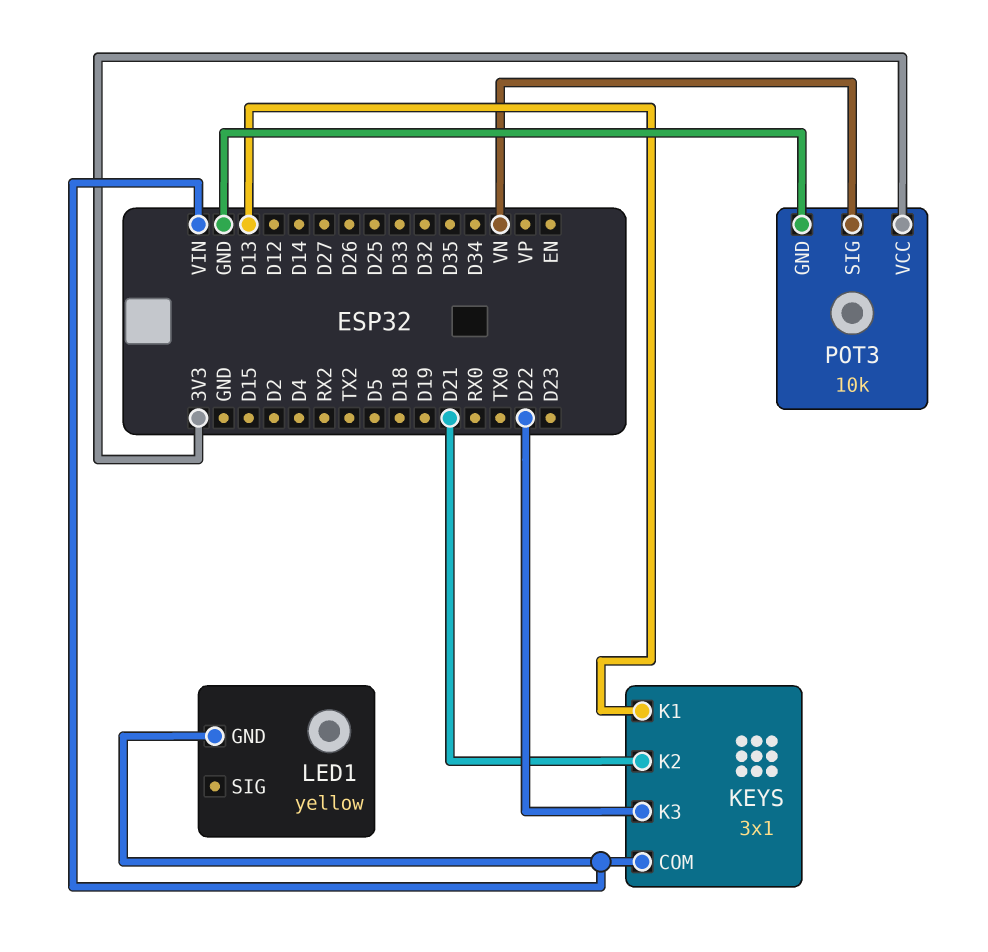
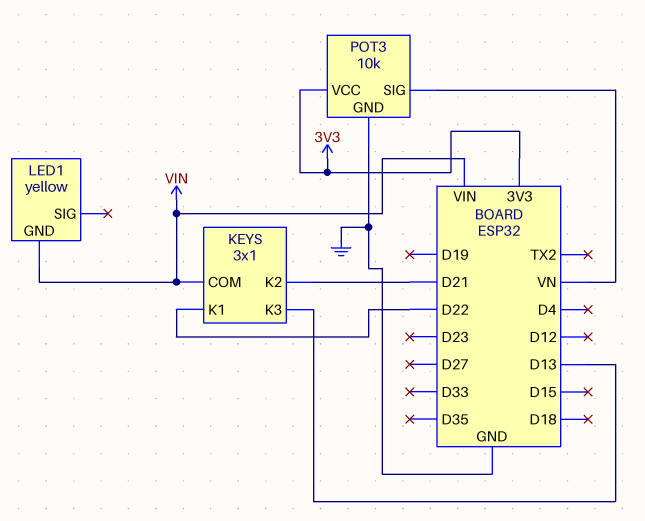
KEYS pin K1: D13 -> D22
KEYS pin K3: D22 -> D13

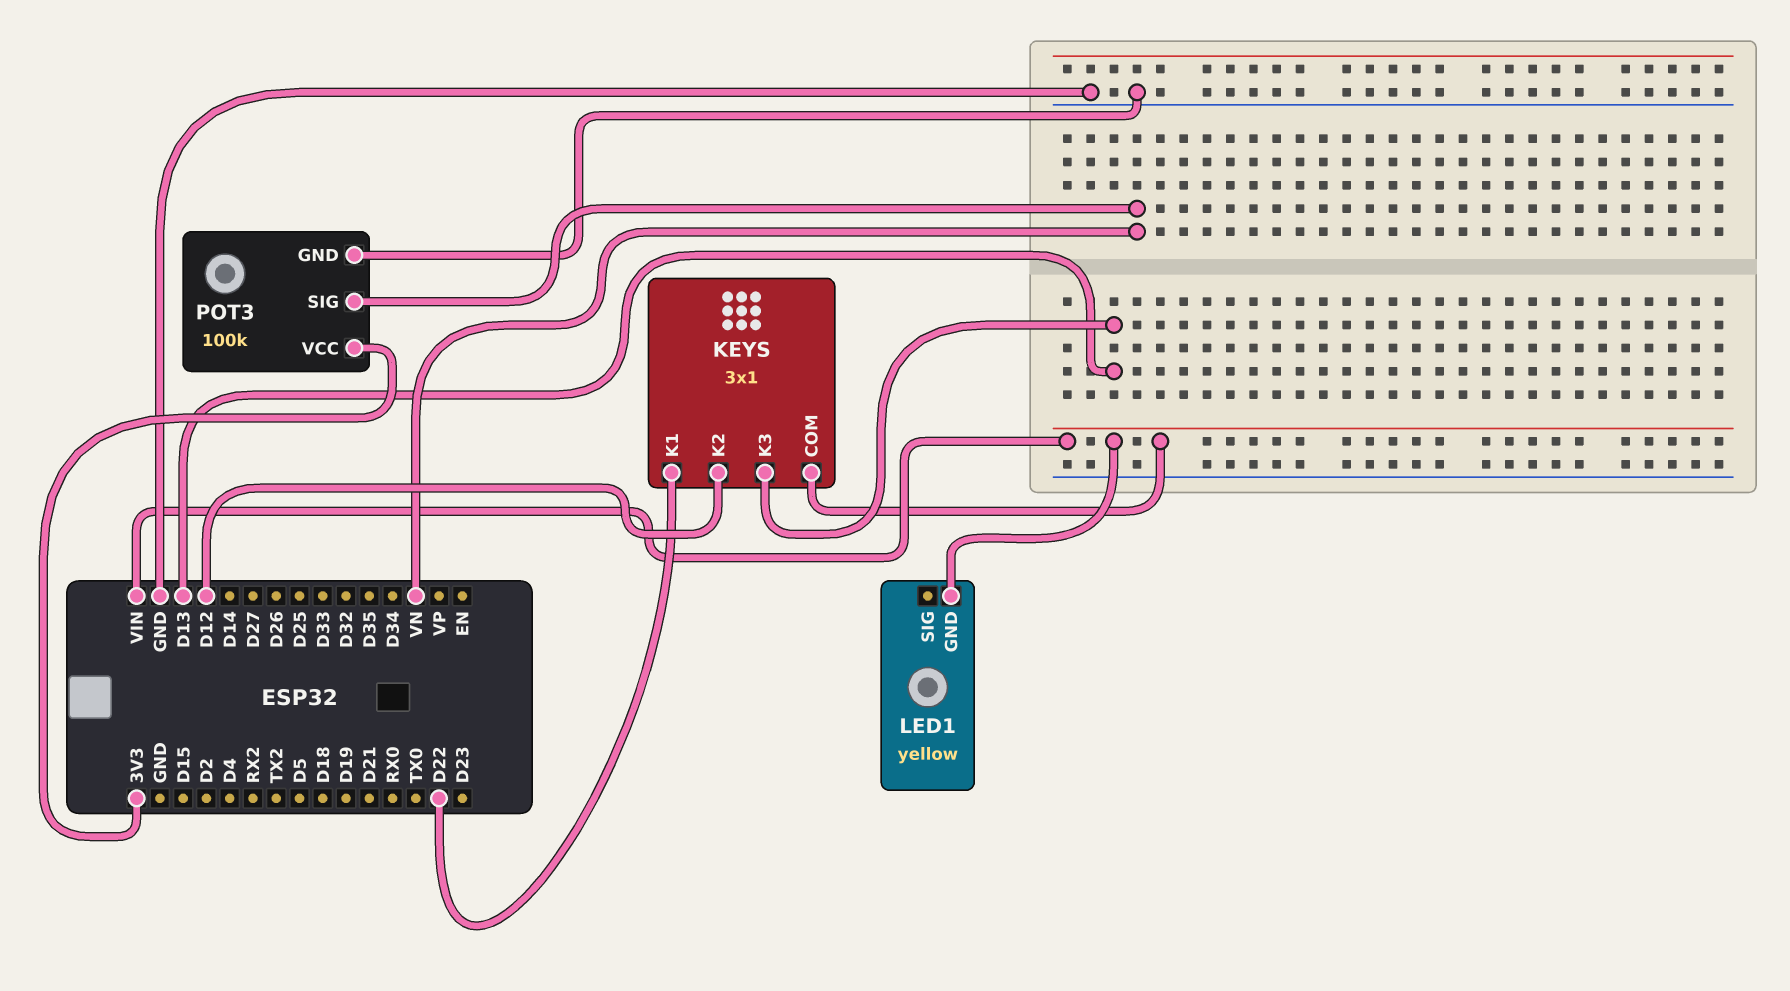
KEYS pin K2: D21 -> D12
POT3: 10k -> 100k

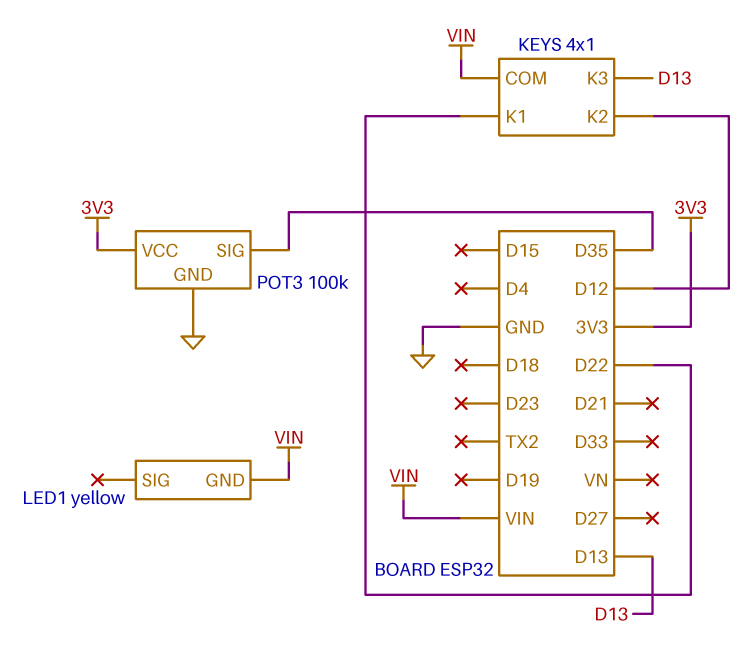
KEYS: 3x1 -> 4x1
POT3 pin SIG: VN -> D35

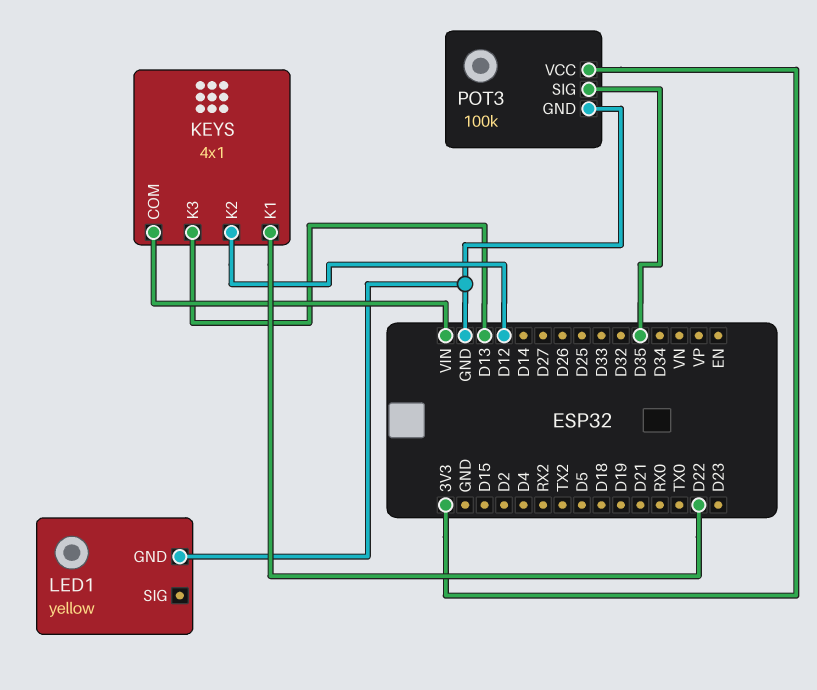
LED1 pin GND: VIN -> GND

